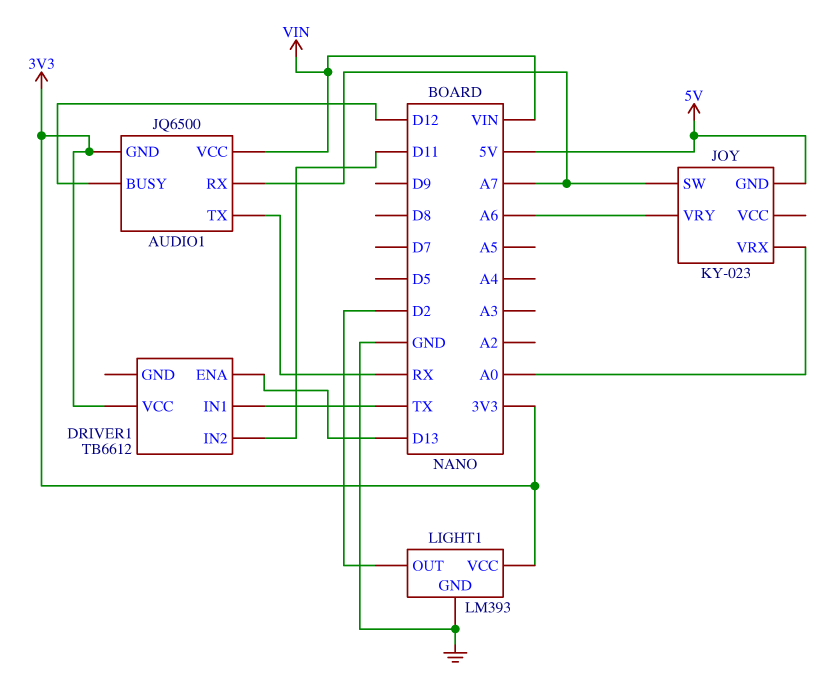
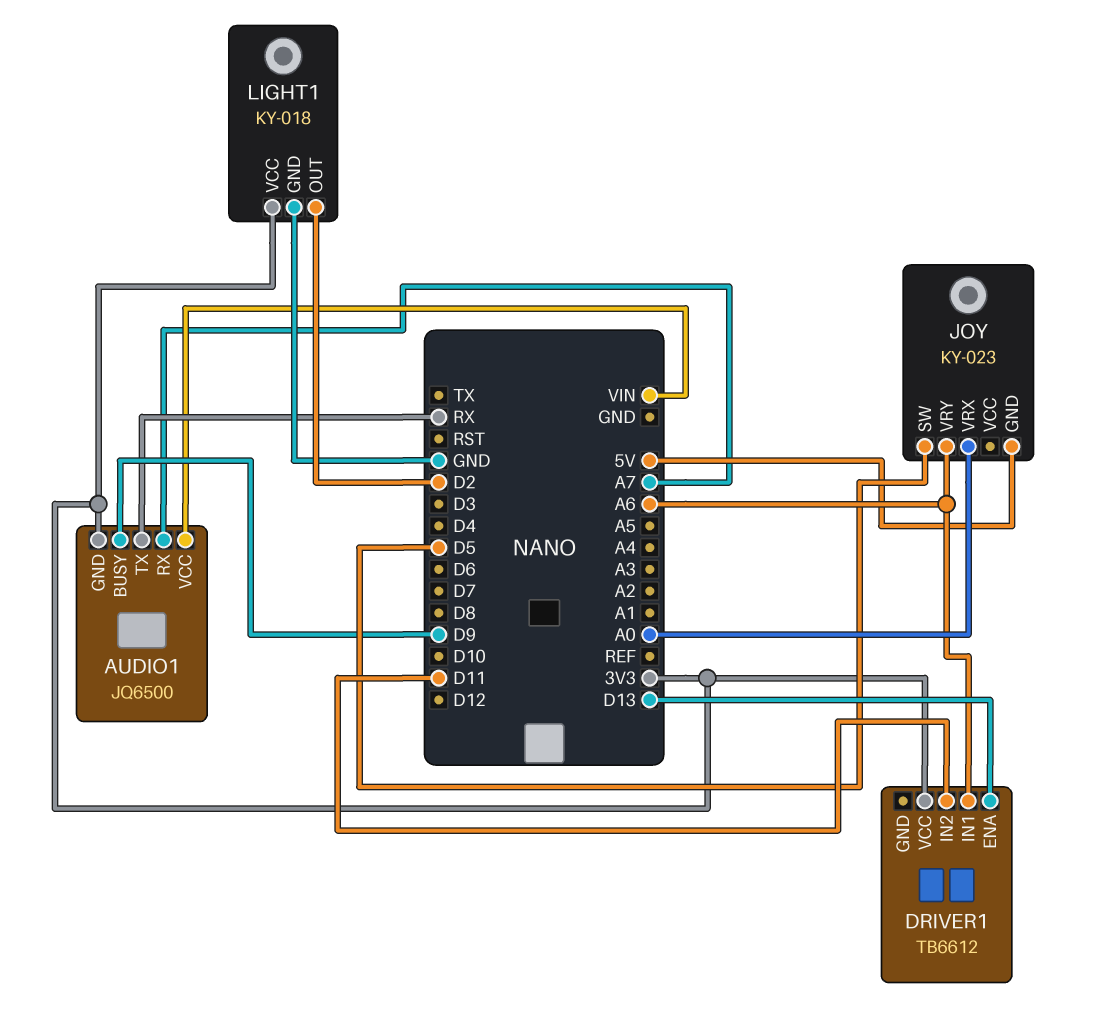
AUDIO1 pin BUSY: D12 -> D9
DRIVER1 pin IN1: TX -> A6
JOY pin SW: A7 -> D5
LIGHT1: LM393 -> KY-018

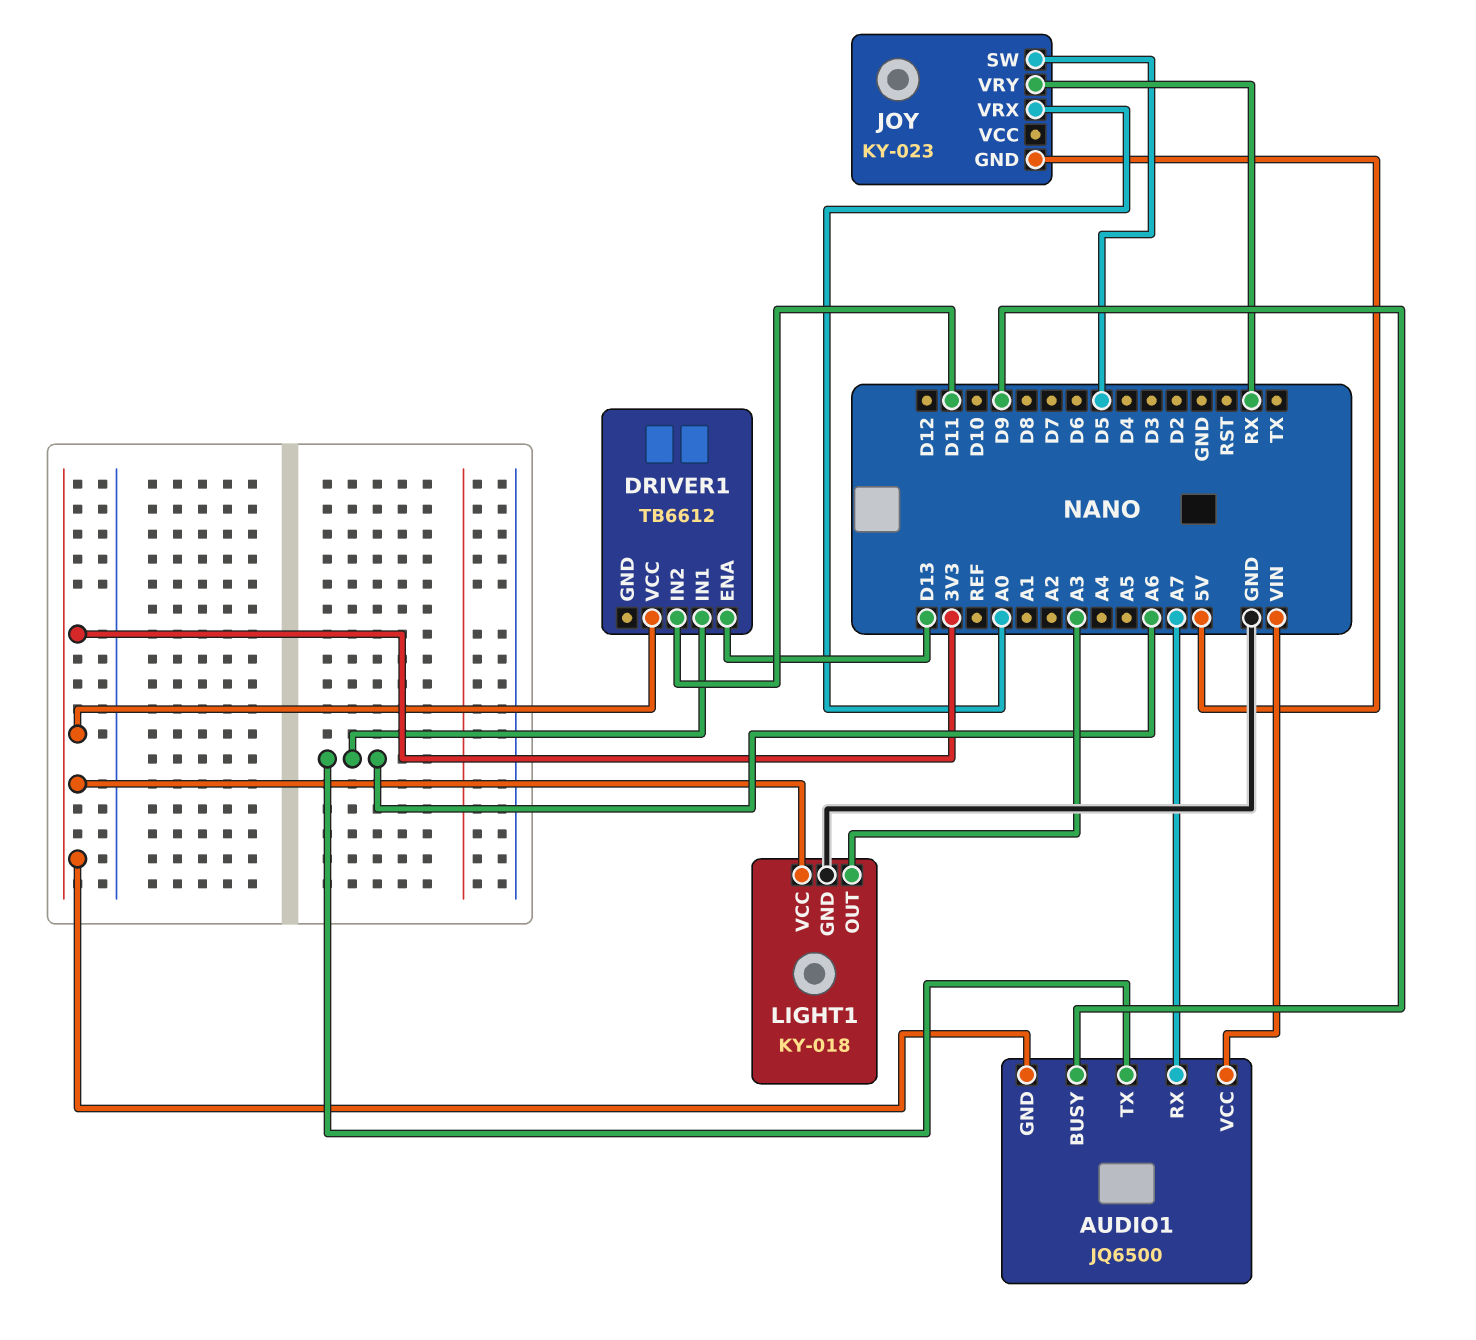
AUDIO1 pin TX: RX -> A6
JOY pin VRY: A6 -> RX
LIGHT1 pin OUT: D2 -> A3

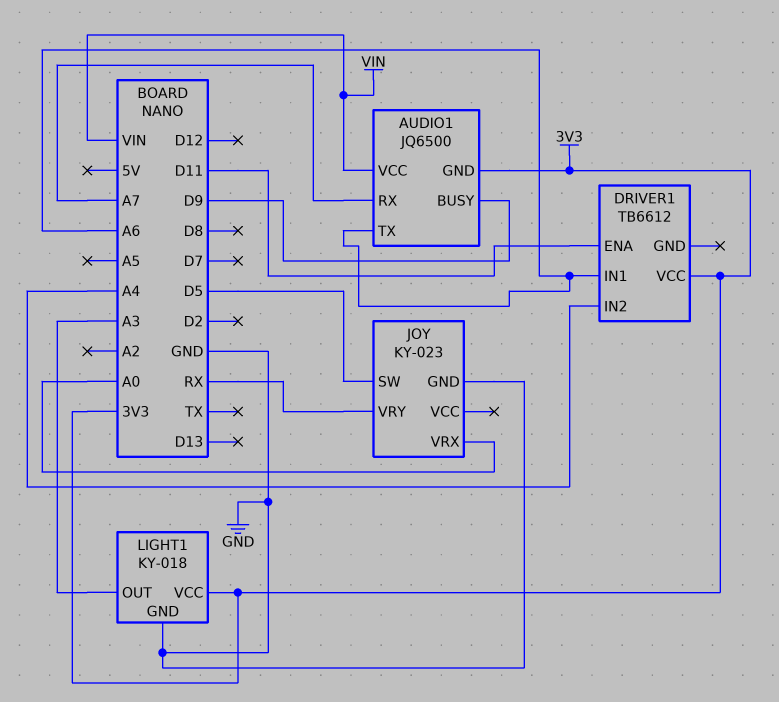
DRIVER1 pin ENA: D13 -> D11
DRIVER1 pin IN2: D11 -> A4
JOY pin GND: 5V -> GND

